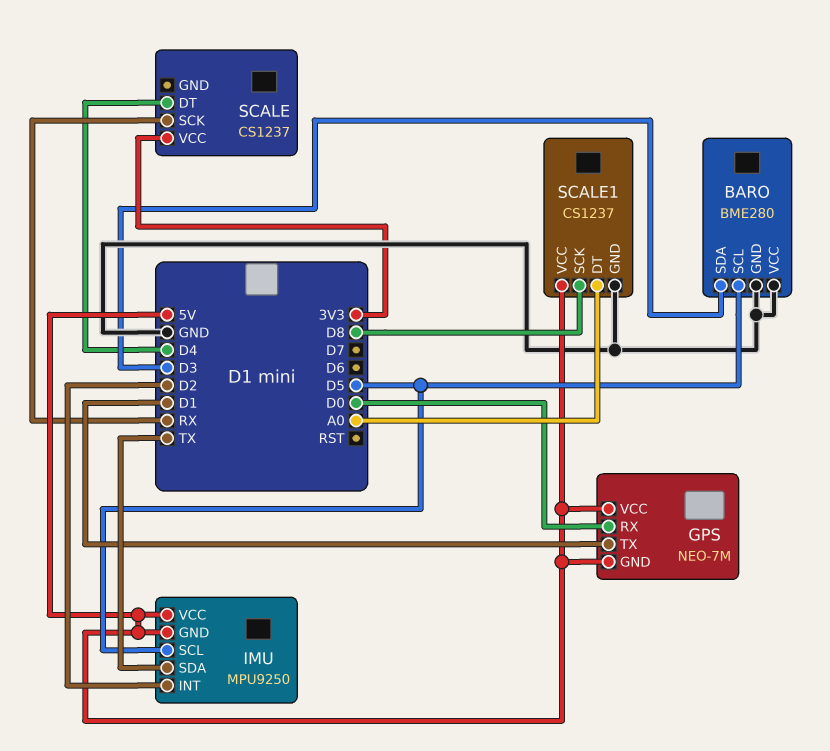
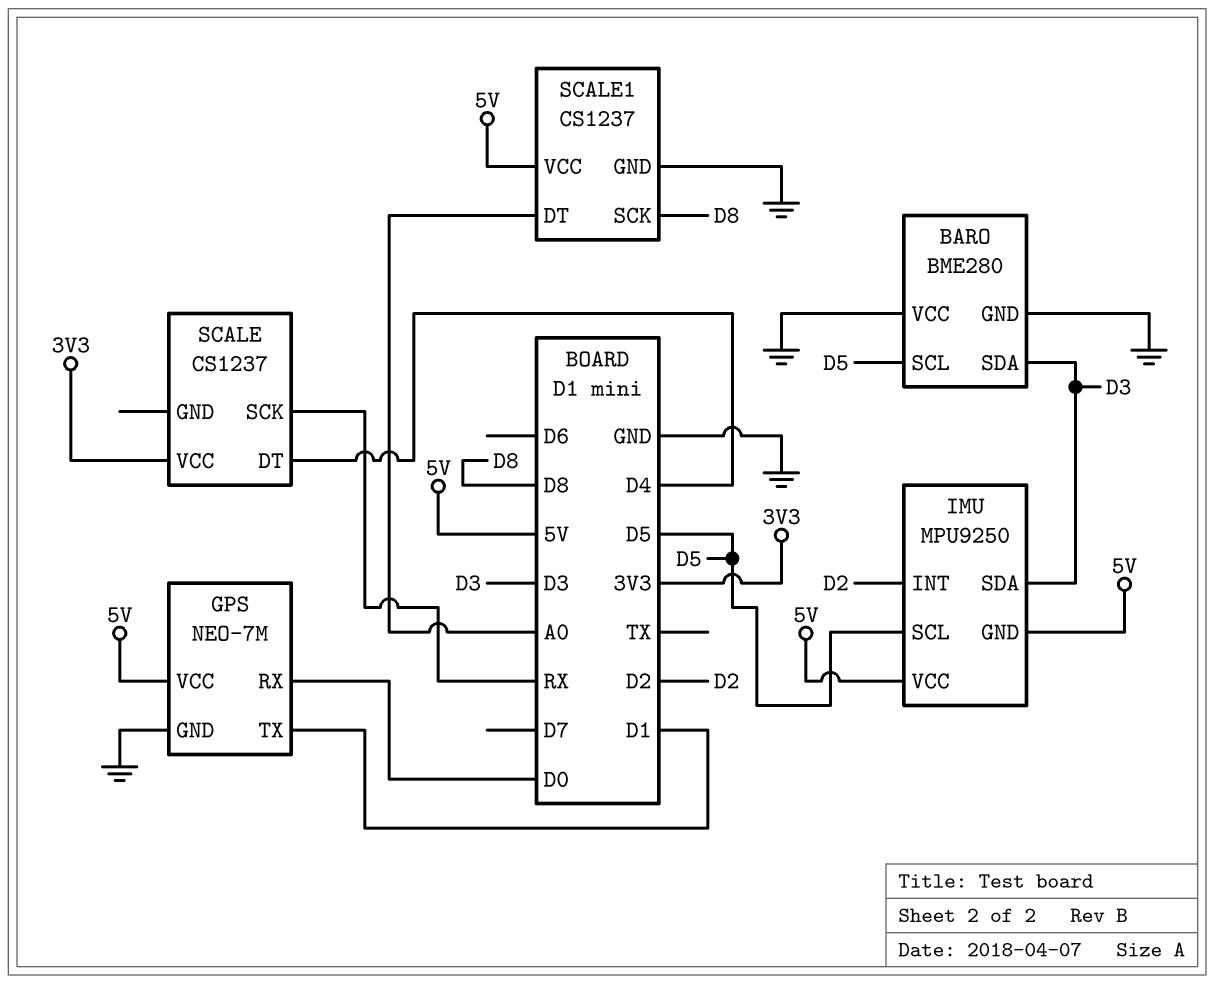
GPS pin GND: 5V -> GND
IMU pin SDA: TX -> D3

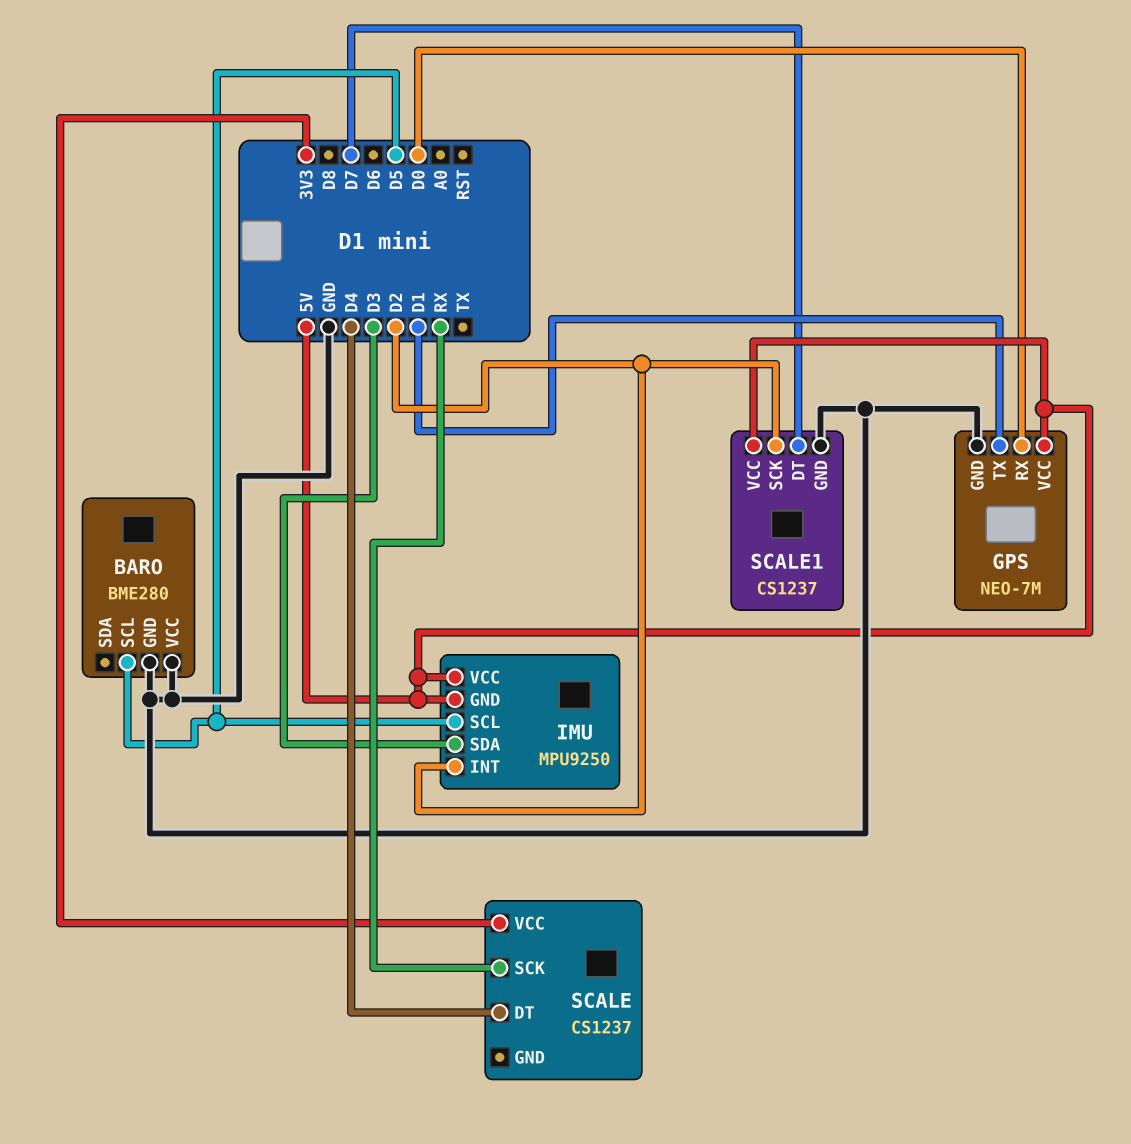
BARO pin SDA: D3 -> none
SCALE1 pin DT: A0 -> D7
SCALE1 pin SCK: D8 -> D2

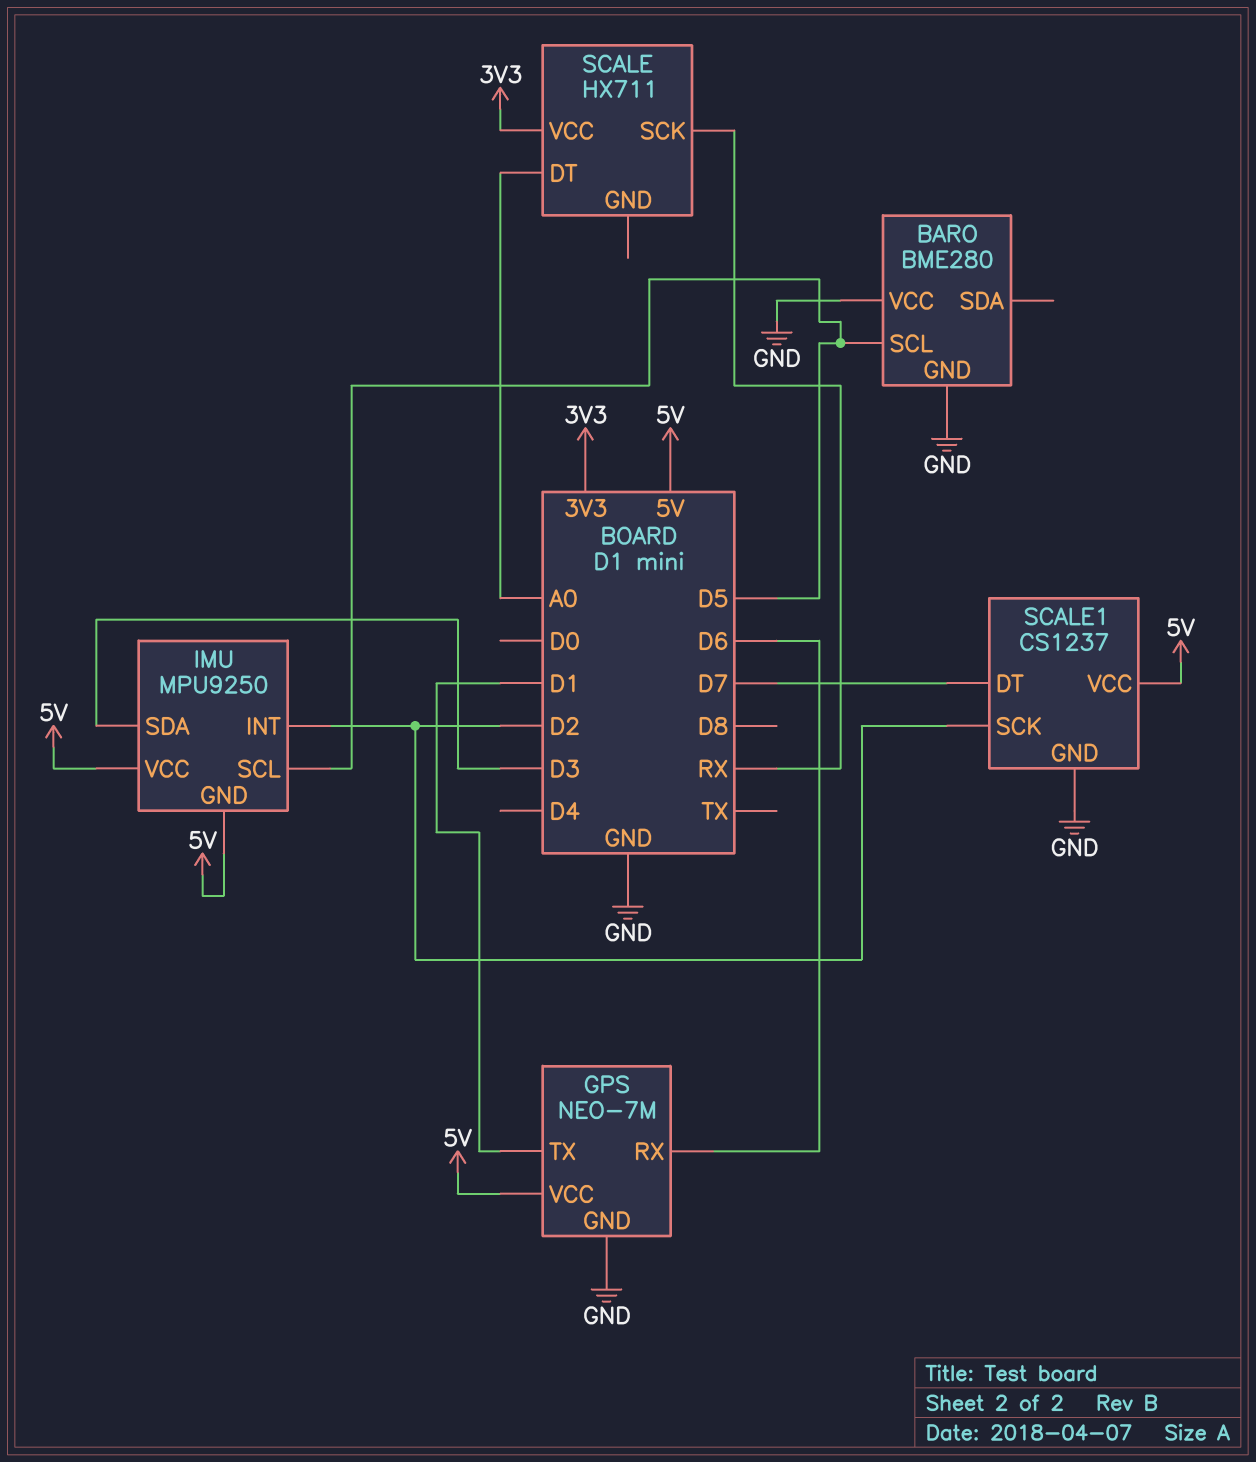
GPS pin RX: D0 -> D6
SCALE: CS1237 -> HX711
SCALE pin DT: D4 -> A0

